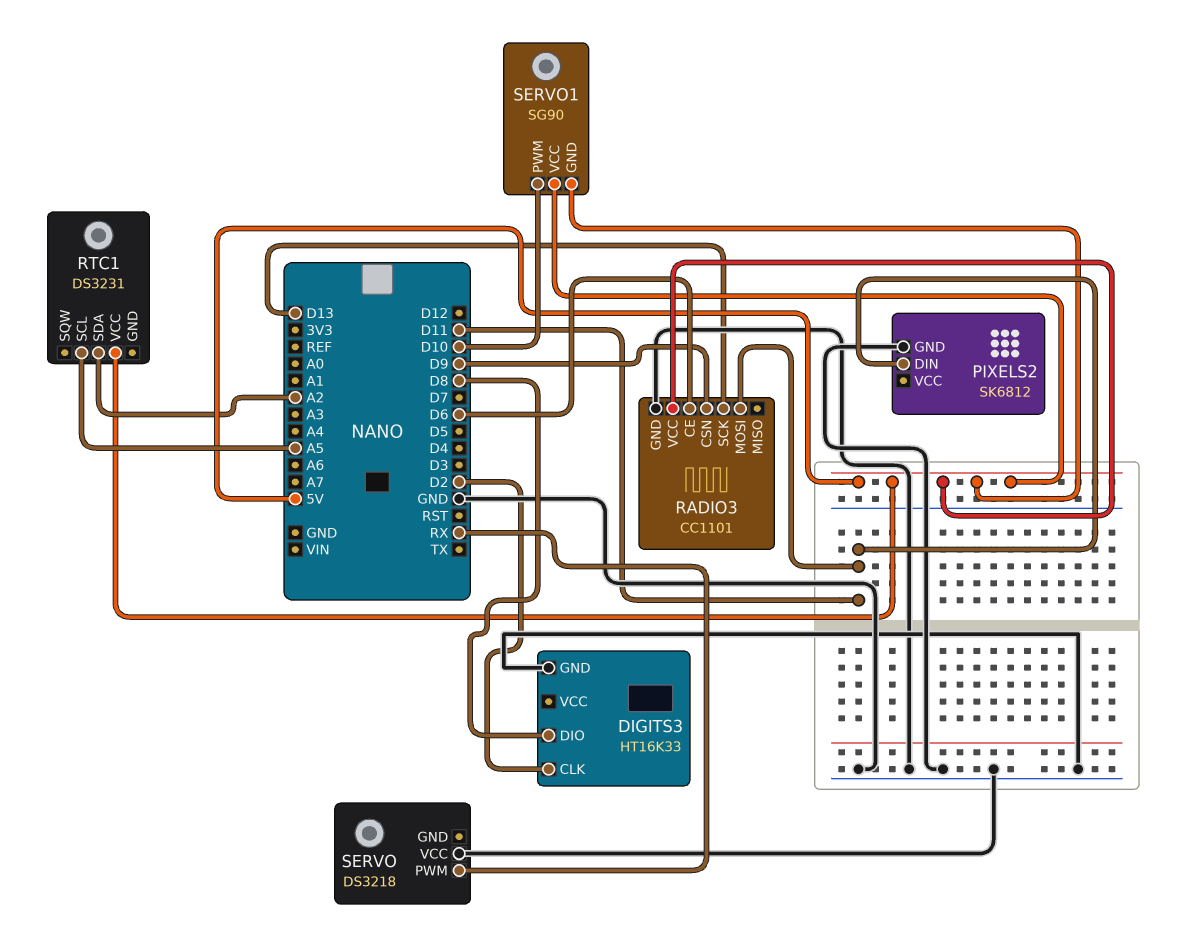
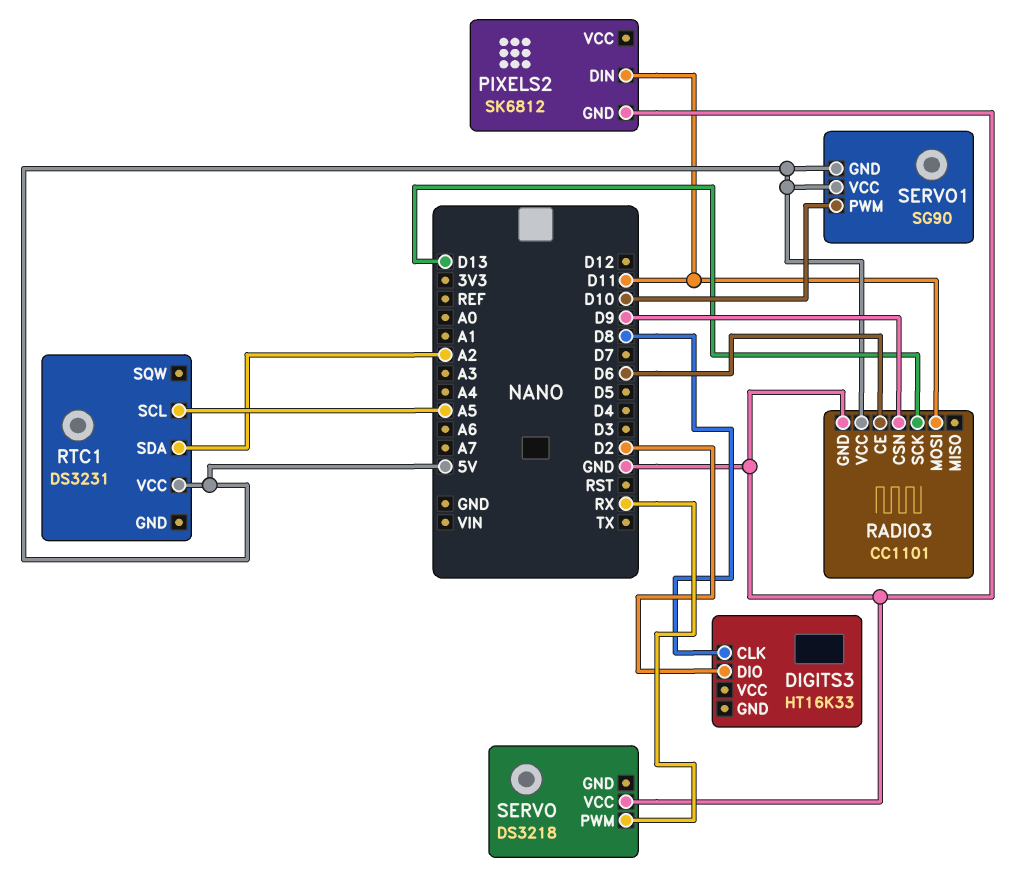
DIGITS3 pin CLK: D2 -> D8
DIGITS3 pin DIO: D8 -> D2
DIGITS3 pin GND: GND -> none

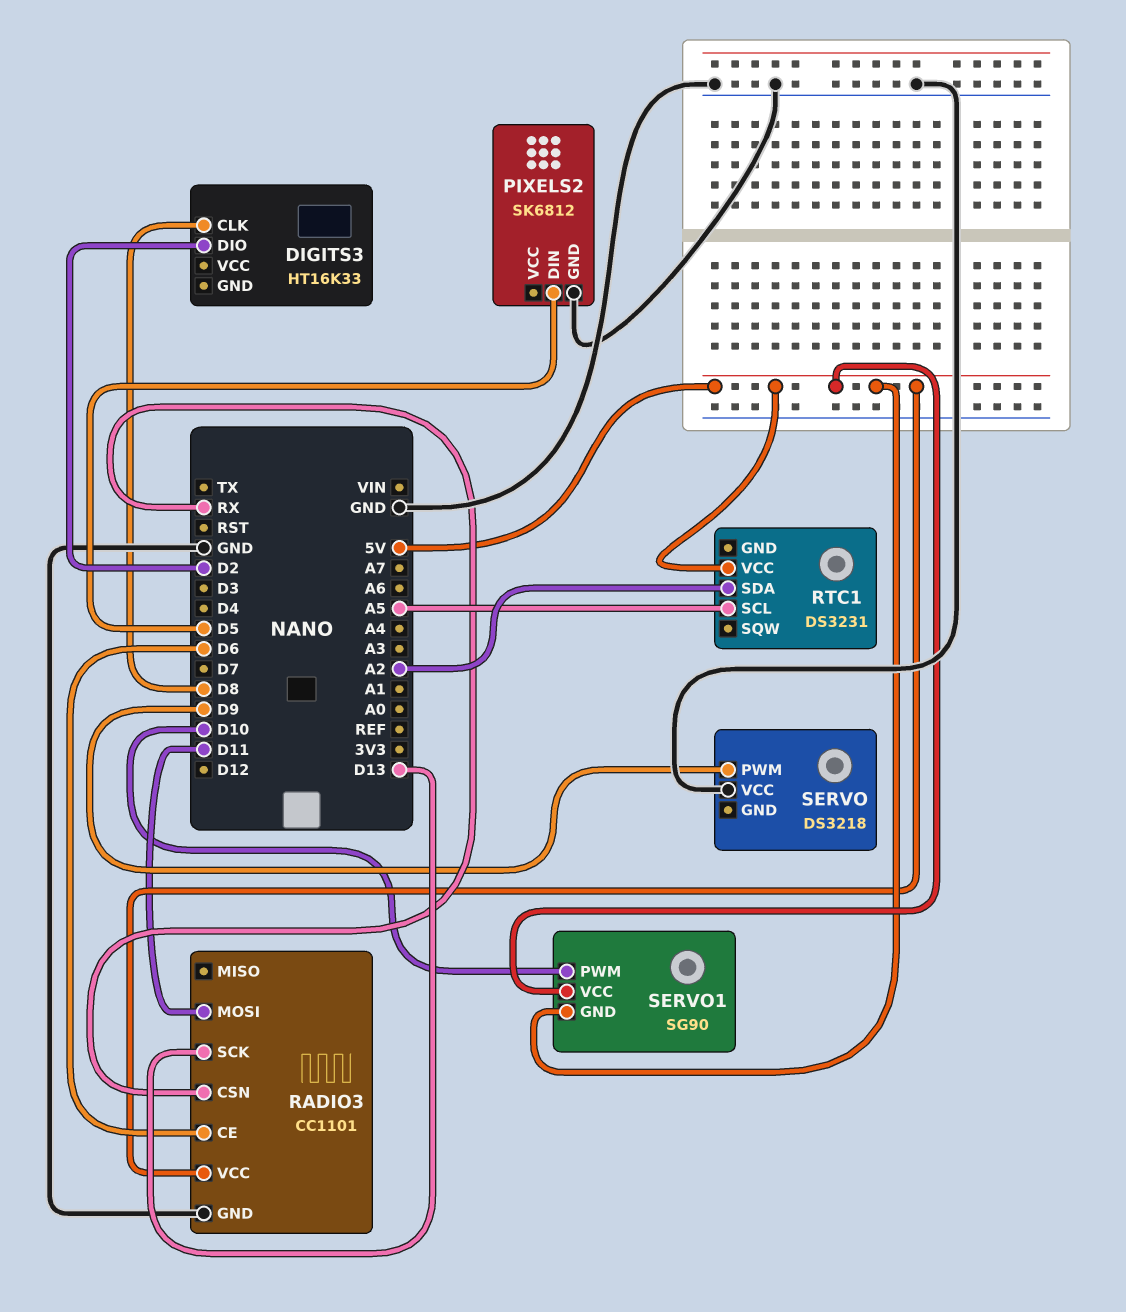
PIXELS2 pin DIN: D11 -> D5
RADIO3 pin CSN: D9 -> RX
SERVO pin PWM: RX -> D9

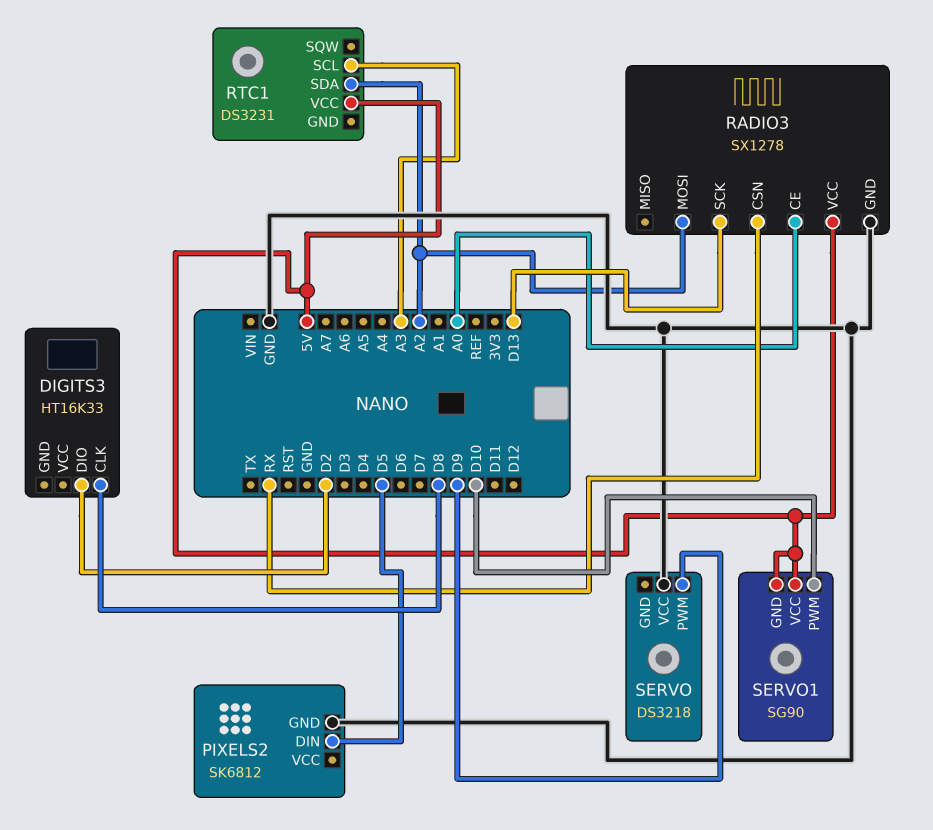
RADIO3: CC1101 -> SX1278
RADIO3 pin CE: D6 -> A0
RADIO3 pin MOSI: D11 -> A2
RTC1 pin SCL: A5 -> A3

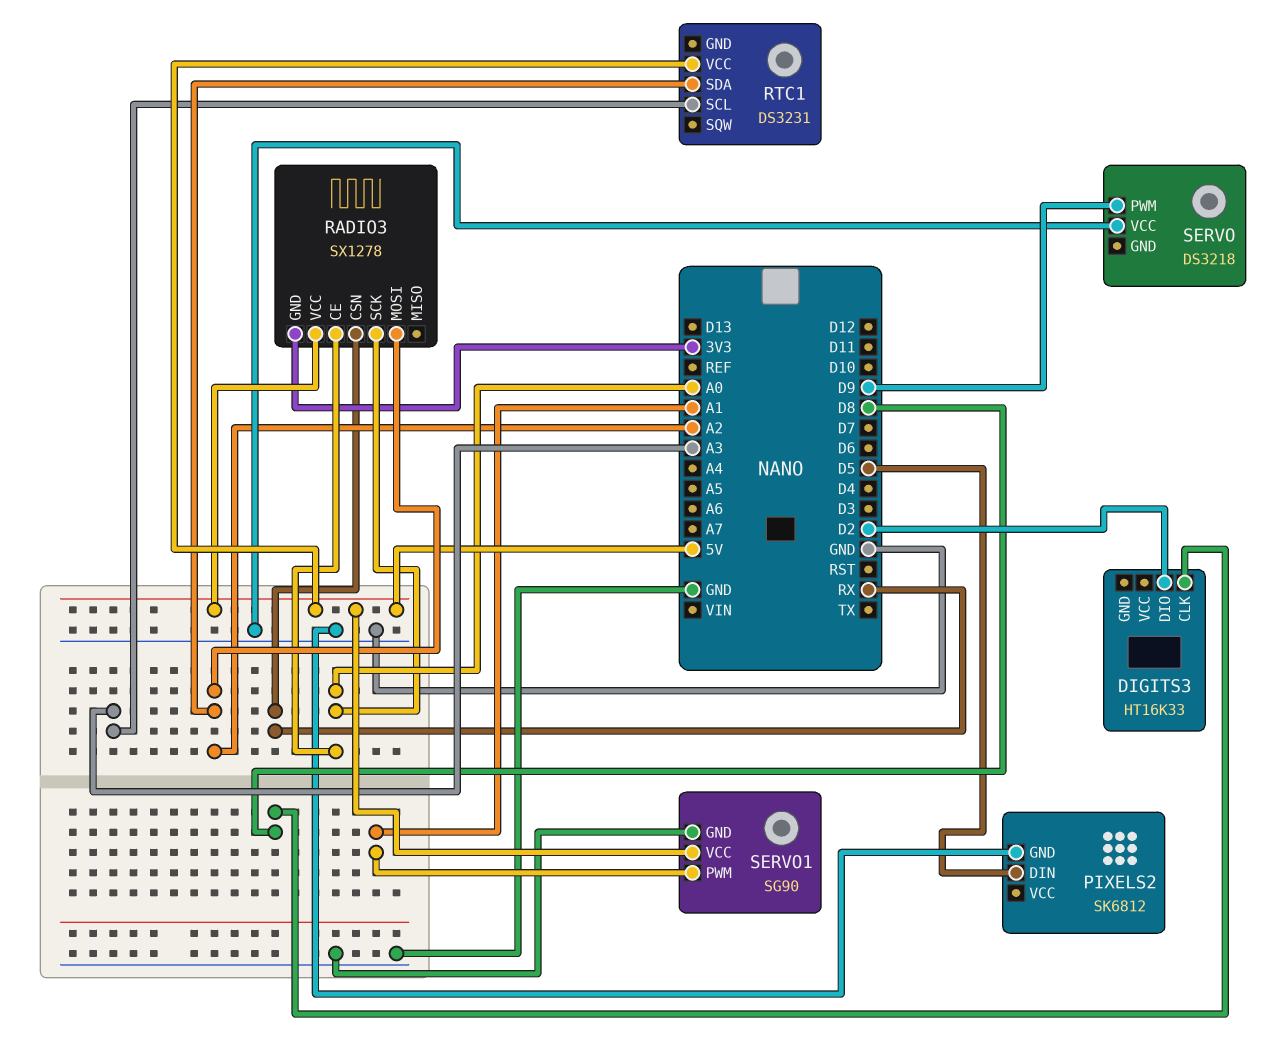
RADIO3 pin GND: GND -> 3V3
RADIO3 pin SCK: D13 -> A0
SERVO1 pin GND: 5V -> GND
SERVO1 pin PWM: D10 -> A1

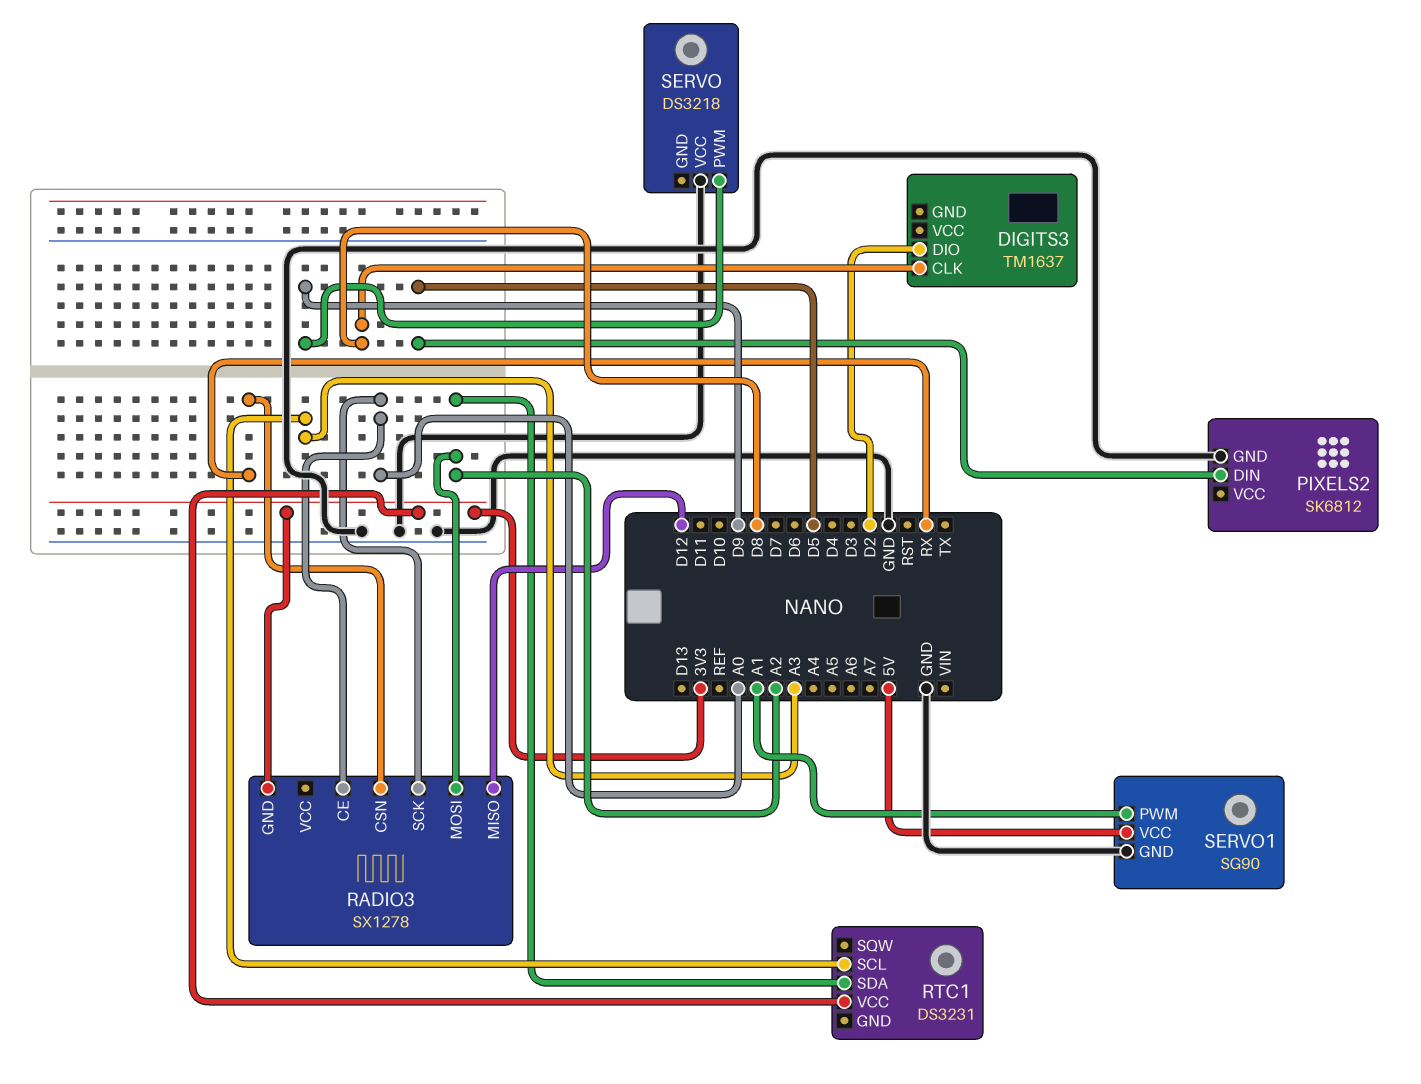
DIGITS3: HT16K33 -> TM1637
RADIO3 pin MISO: none -> D12
RADIO3 pin VCC: 5V -> none
RTC1 pin VCC: 5V -> 3V3

